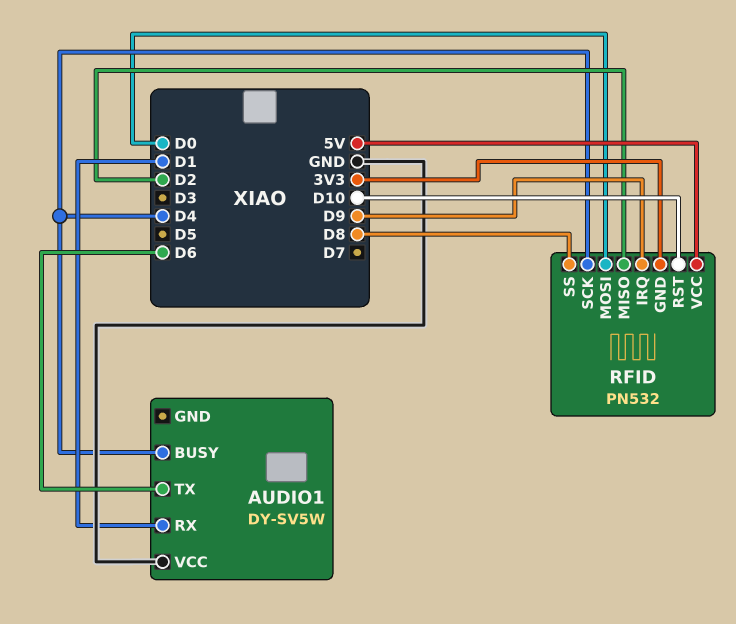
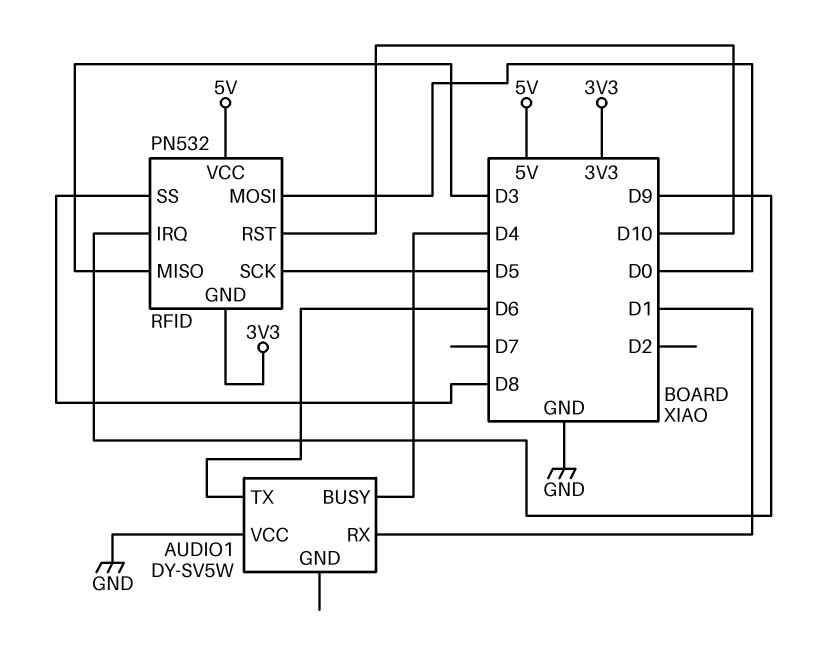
RFID pin MISO: D2 -> D3
RFID pin SCK: D4 -> D5

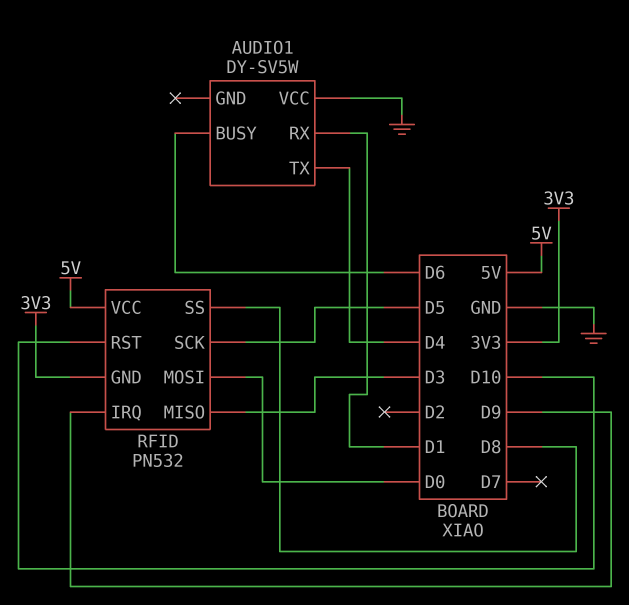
AUDIO1 pin BUSY: D4 -> D6
AUDIO1 pin TX: D6 -> D4

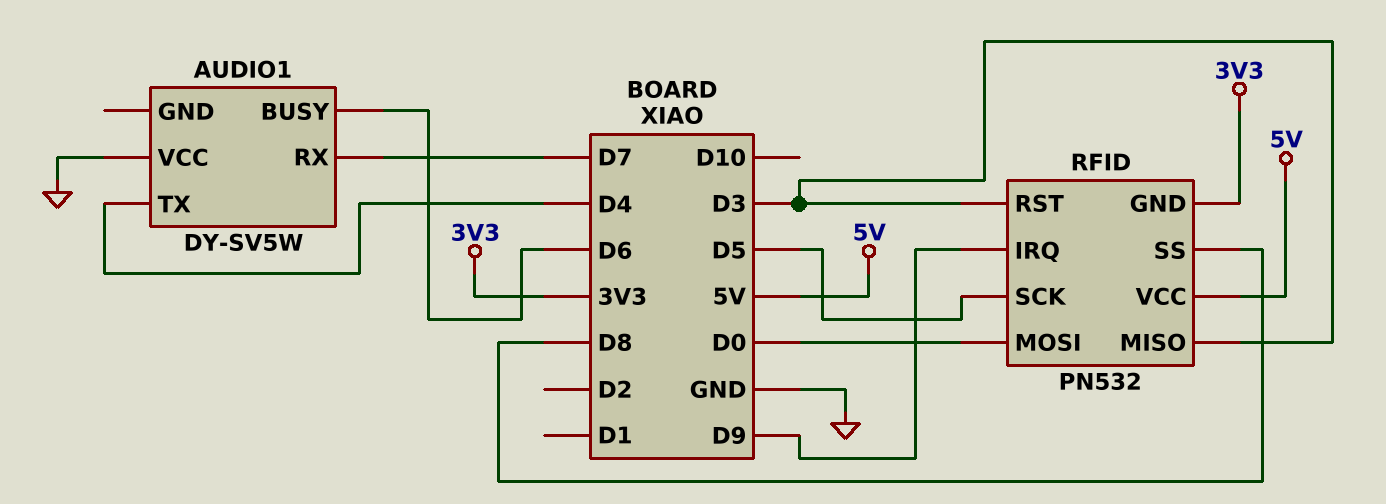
AUDIO1 pin RX: D1 -> D7
RFID pin RST: D10 -> D3

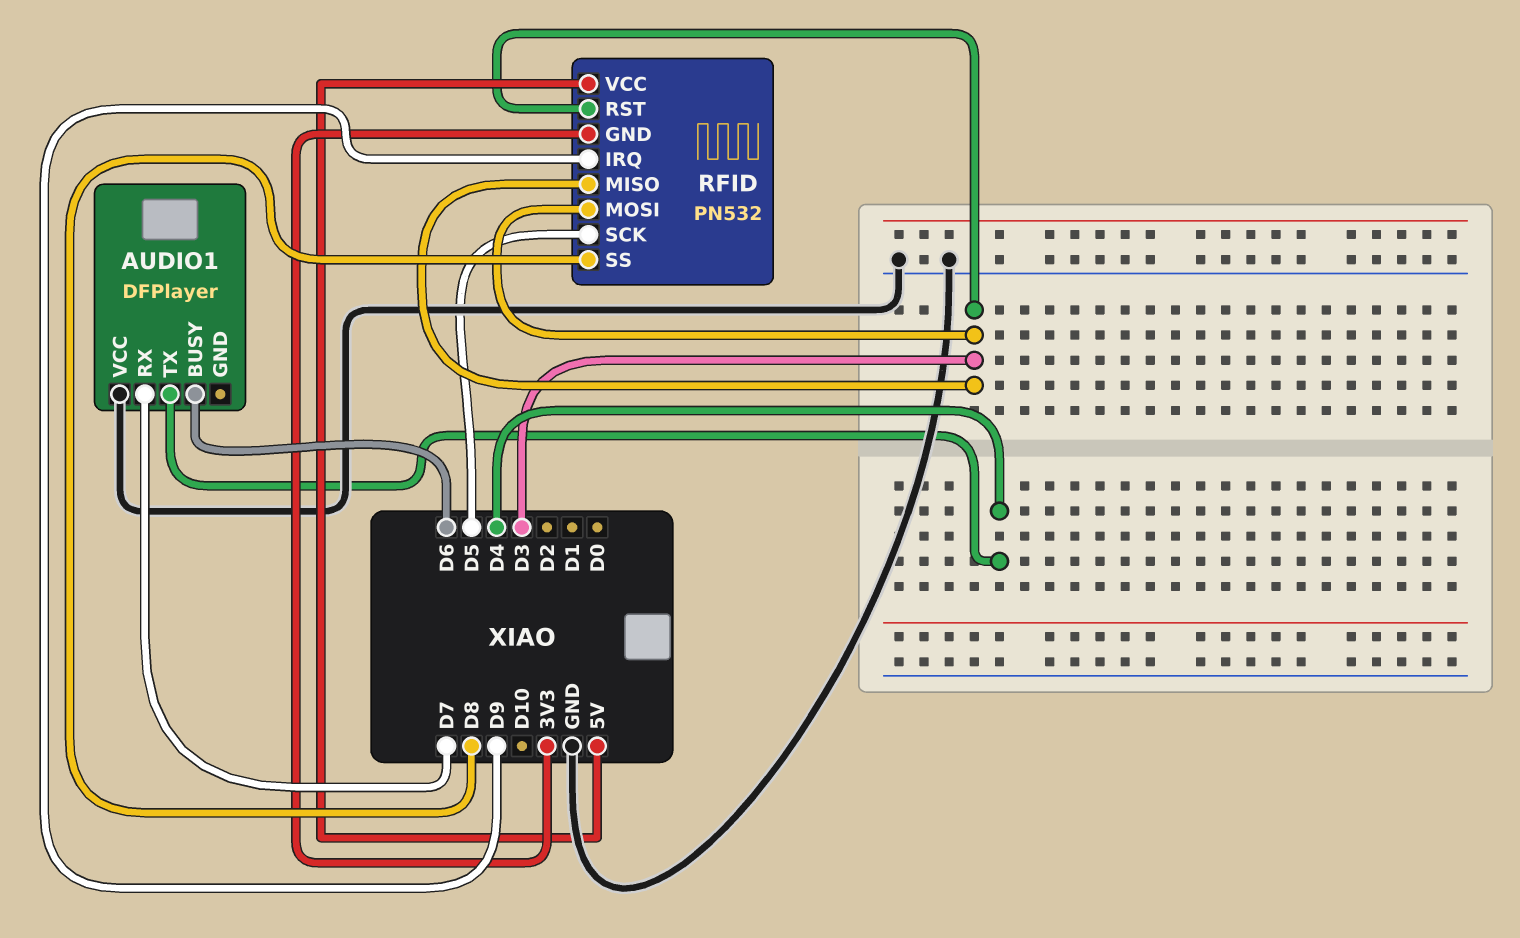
AUDIO1: DY-SV5W -> DFPlayer
RFID pin MOSI: D0 -> D3

